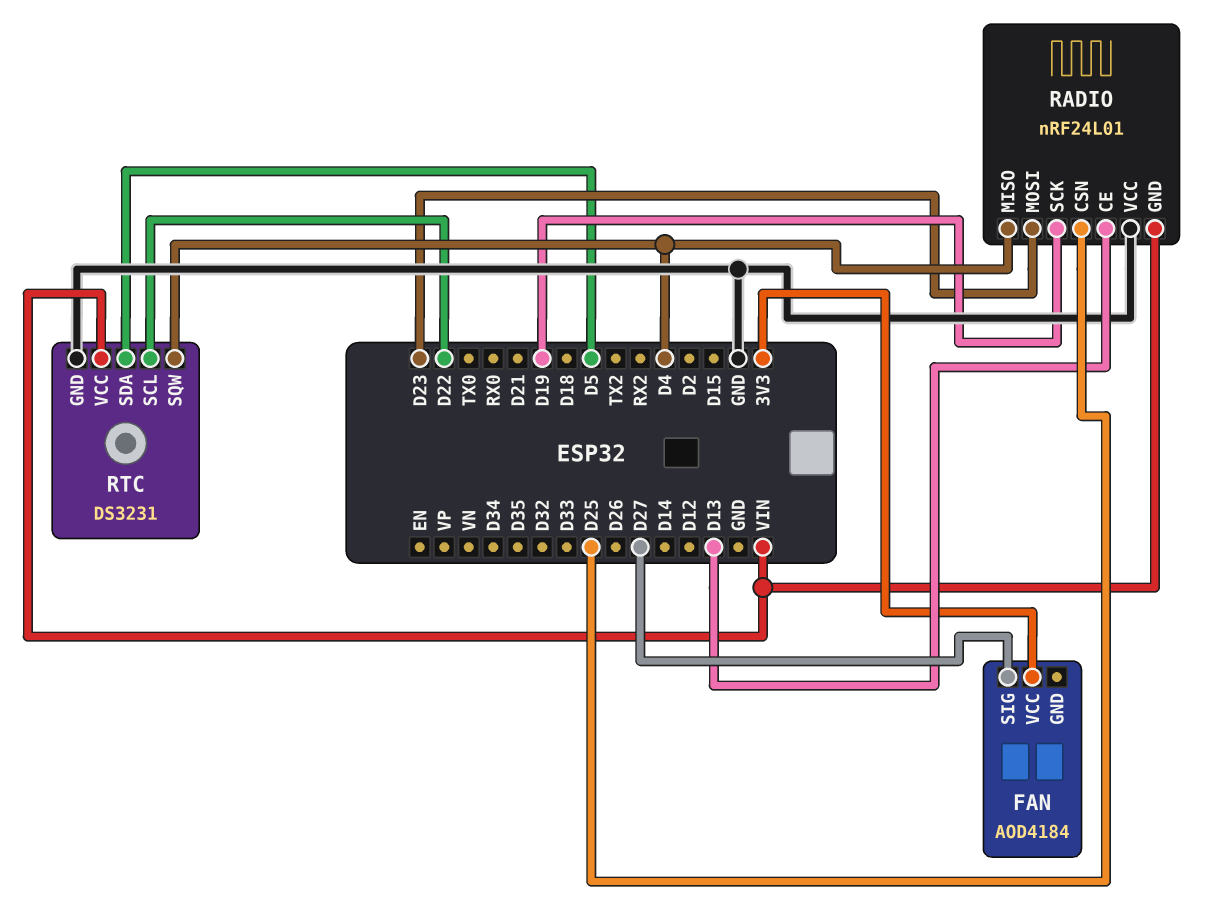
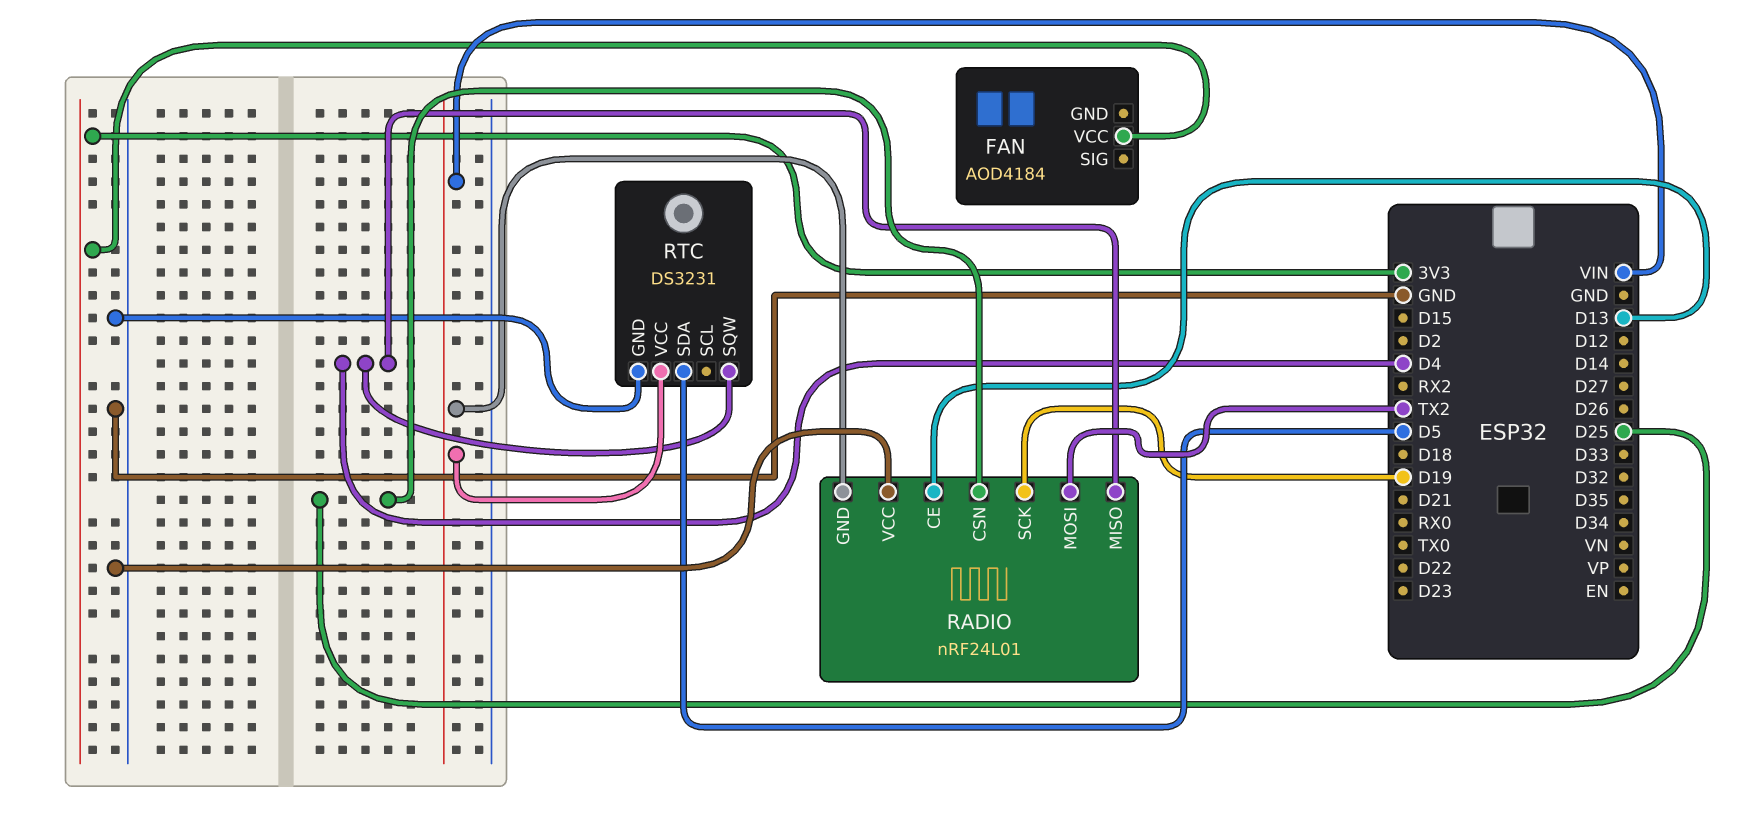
FAN pin SIG: D27 -> none
RADIO pin MOSI: D23 -> TX2
RTC pin SCL: D22 -> none

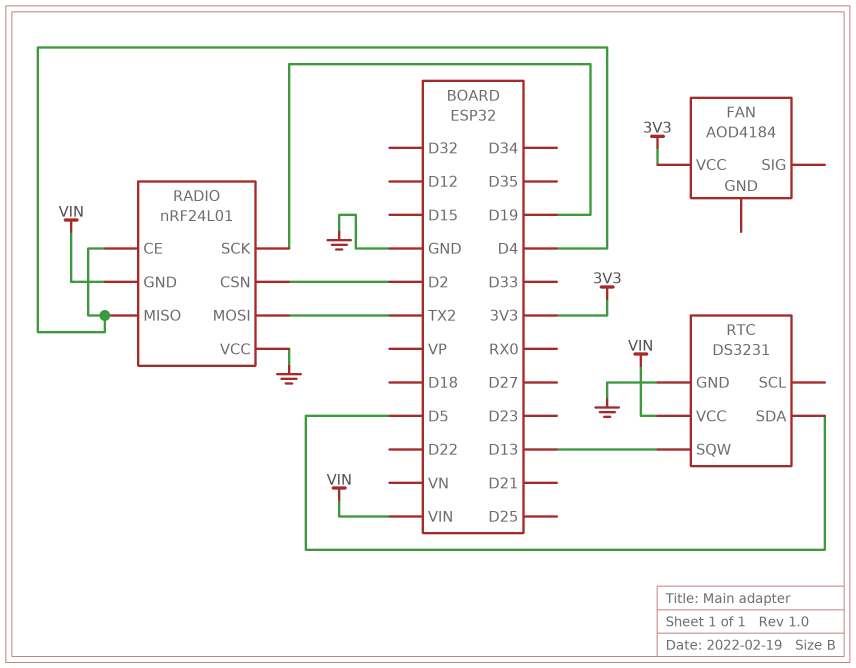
RADIO pin CE: D13 -> D4
RADIO pin CSN: D25 -> D2
RTC pin SQW: D4 -> D13

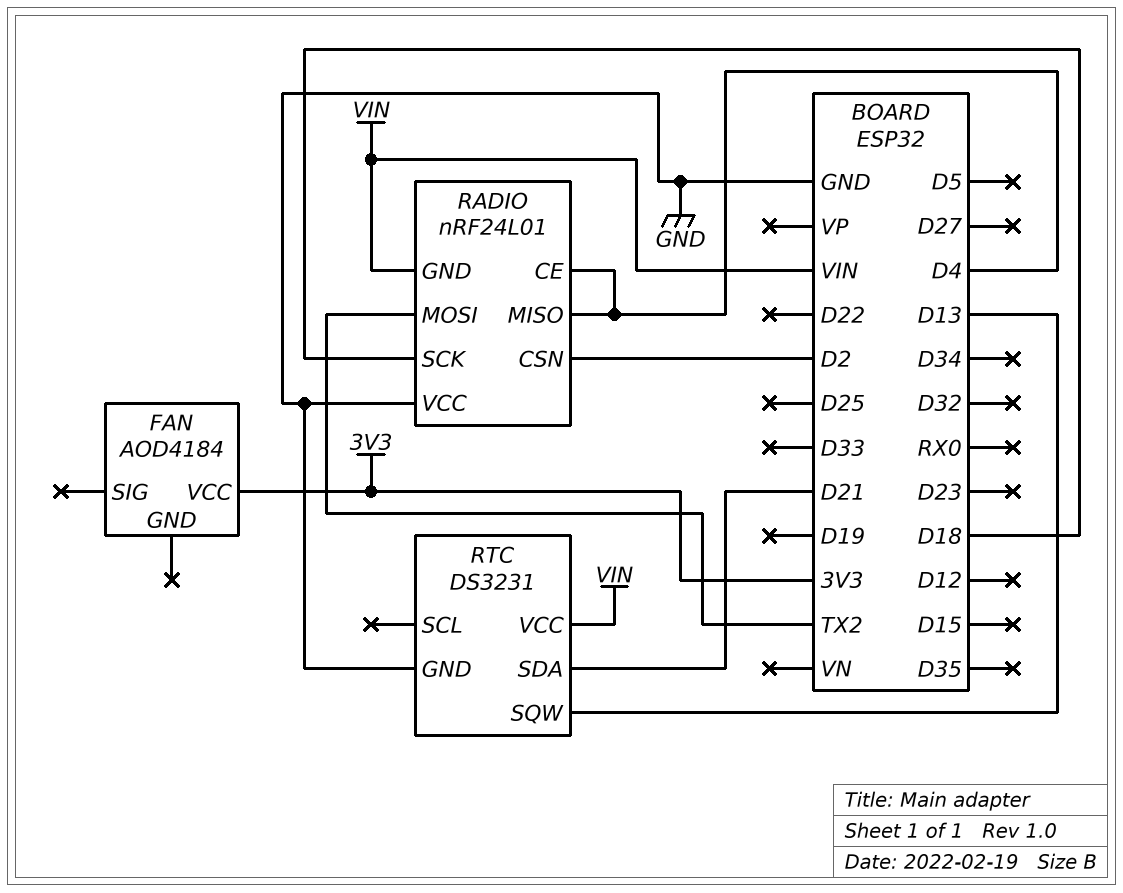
RADIO pin SCK: D19 -> D18
RTC pin SDA: D5 -> D21

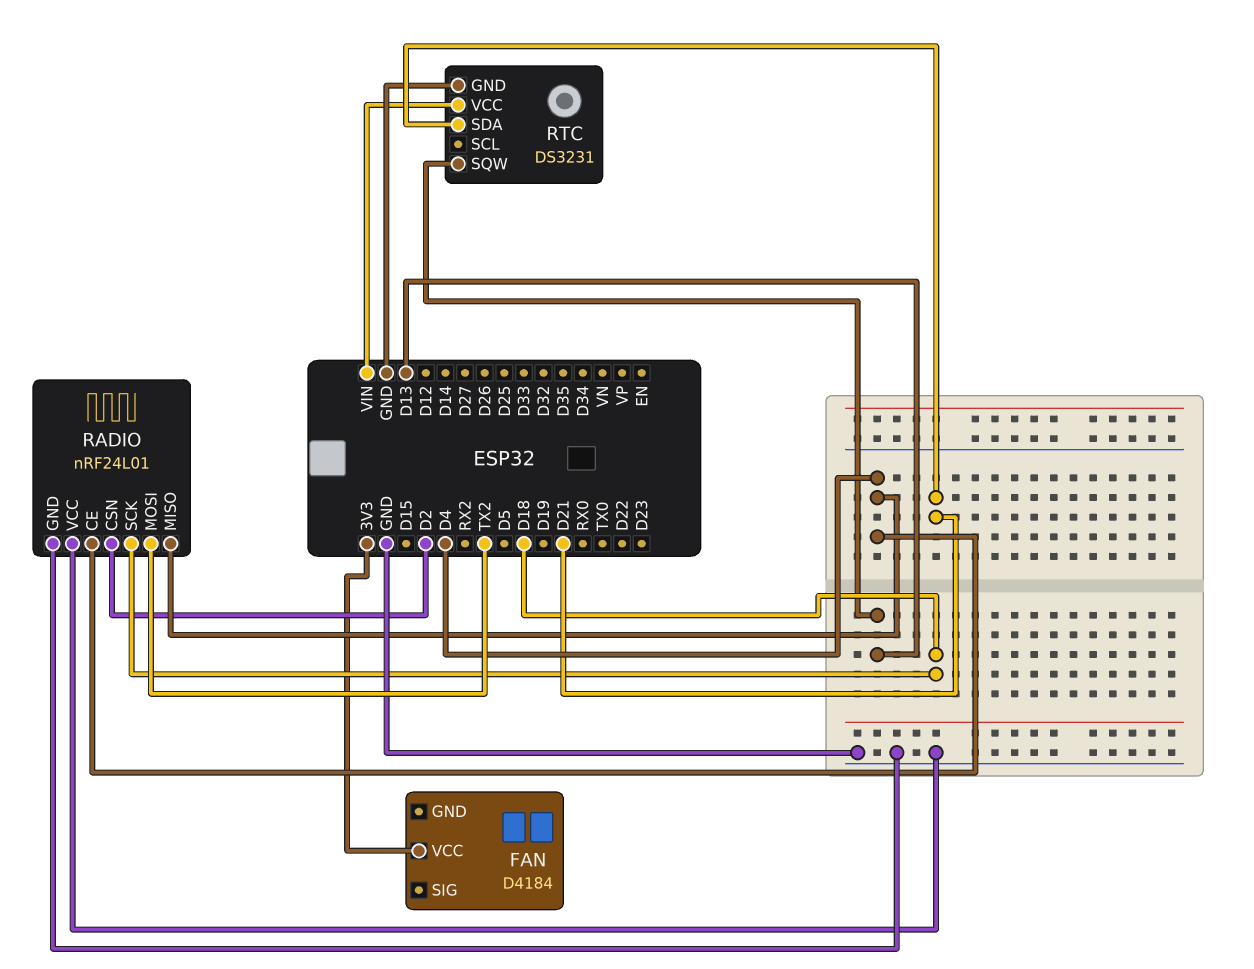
FAN: AOD4184 -> D4184
RADIO pin GND: VIN -> GND

